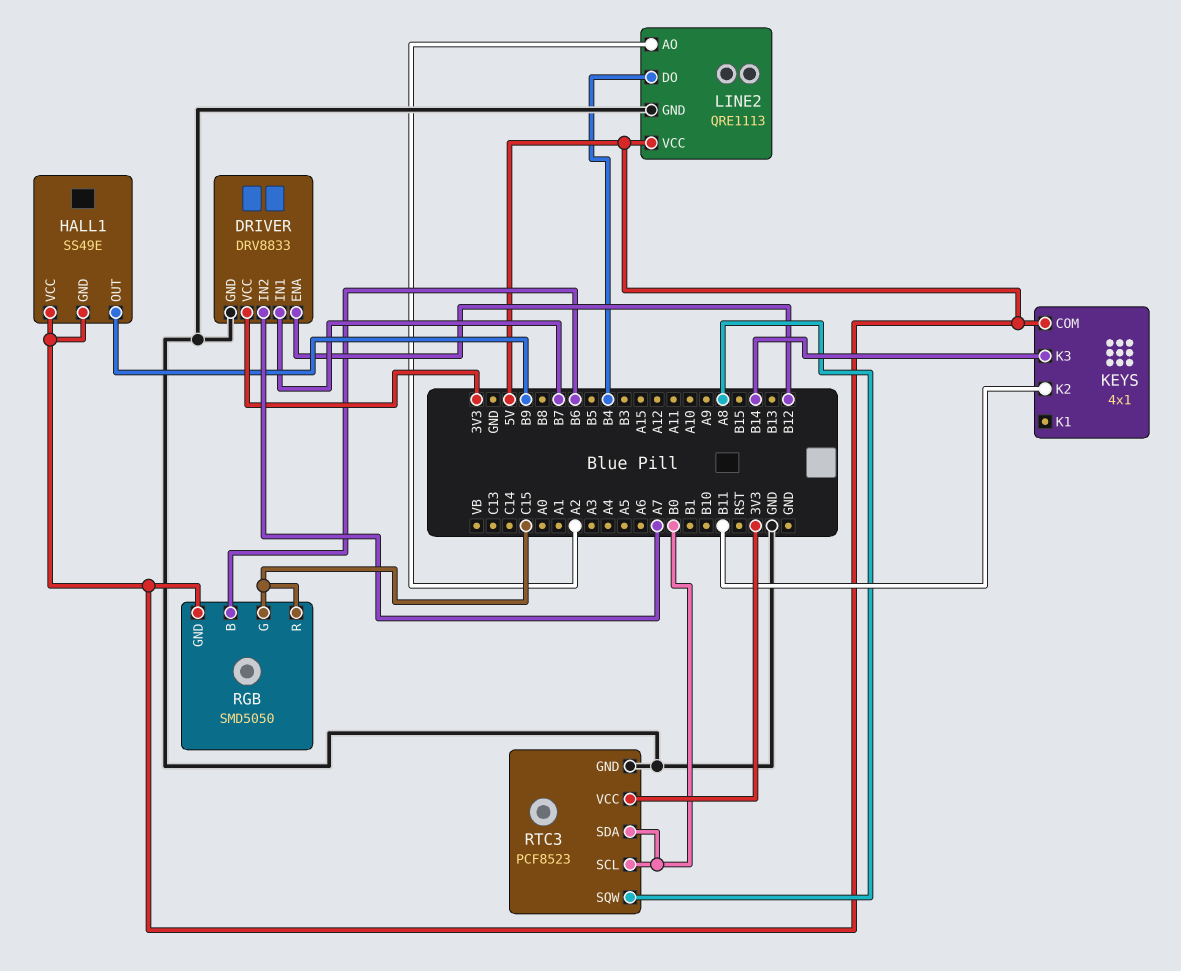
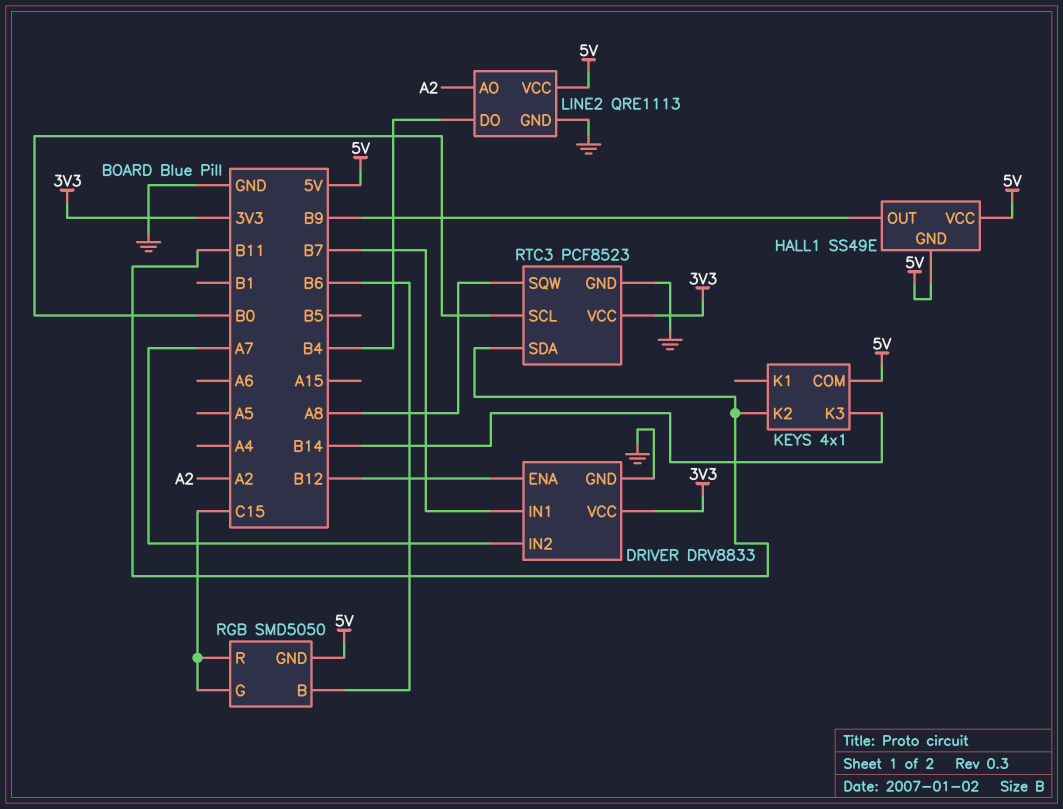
RTC3 pin SDA: B0 -> B11

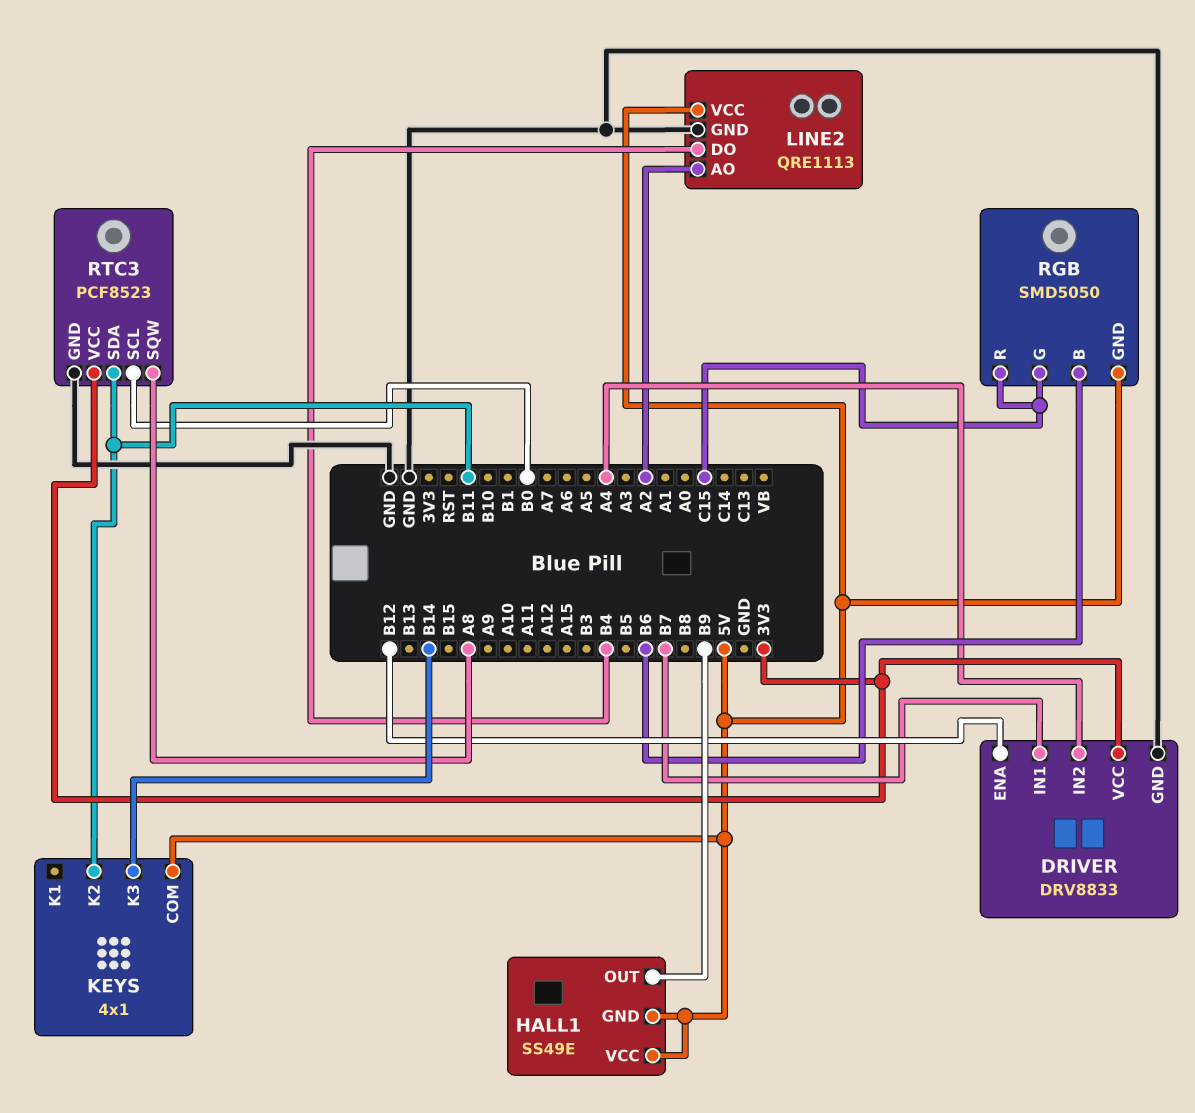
DRIVER pin IN2: A7 -> A4

